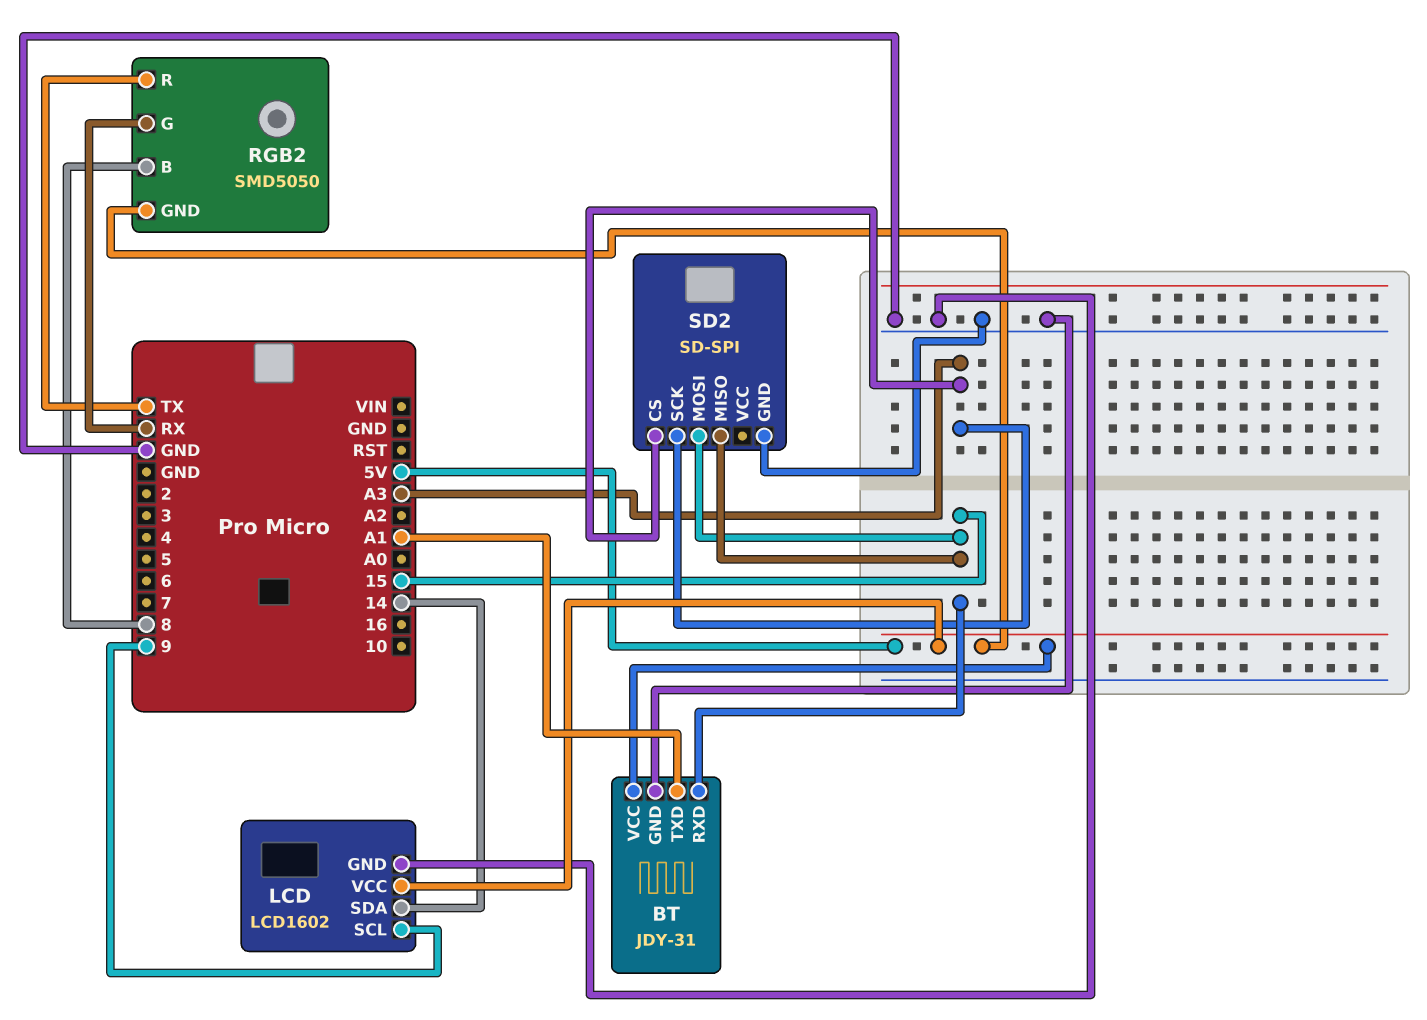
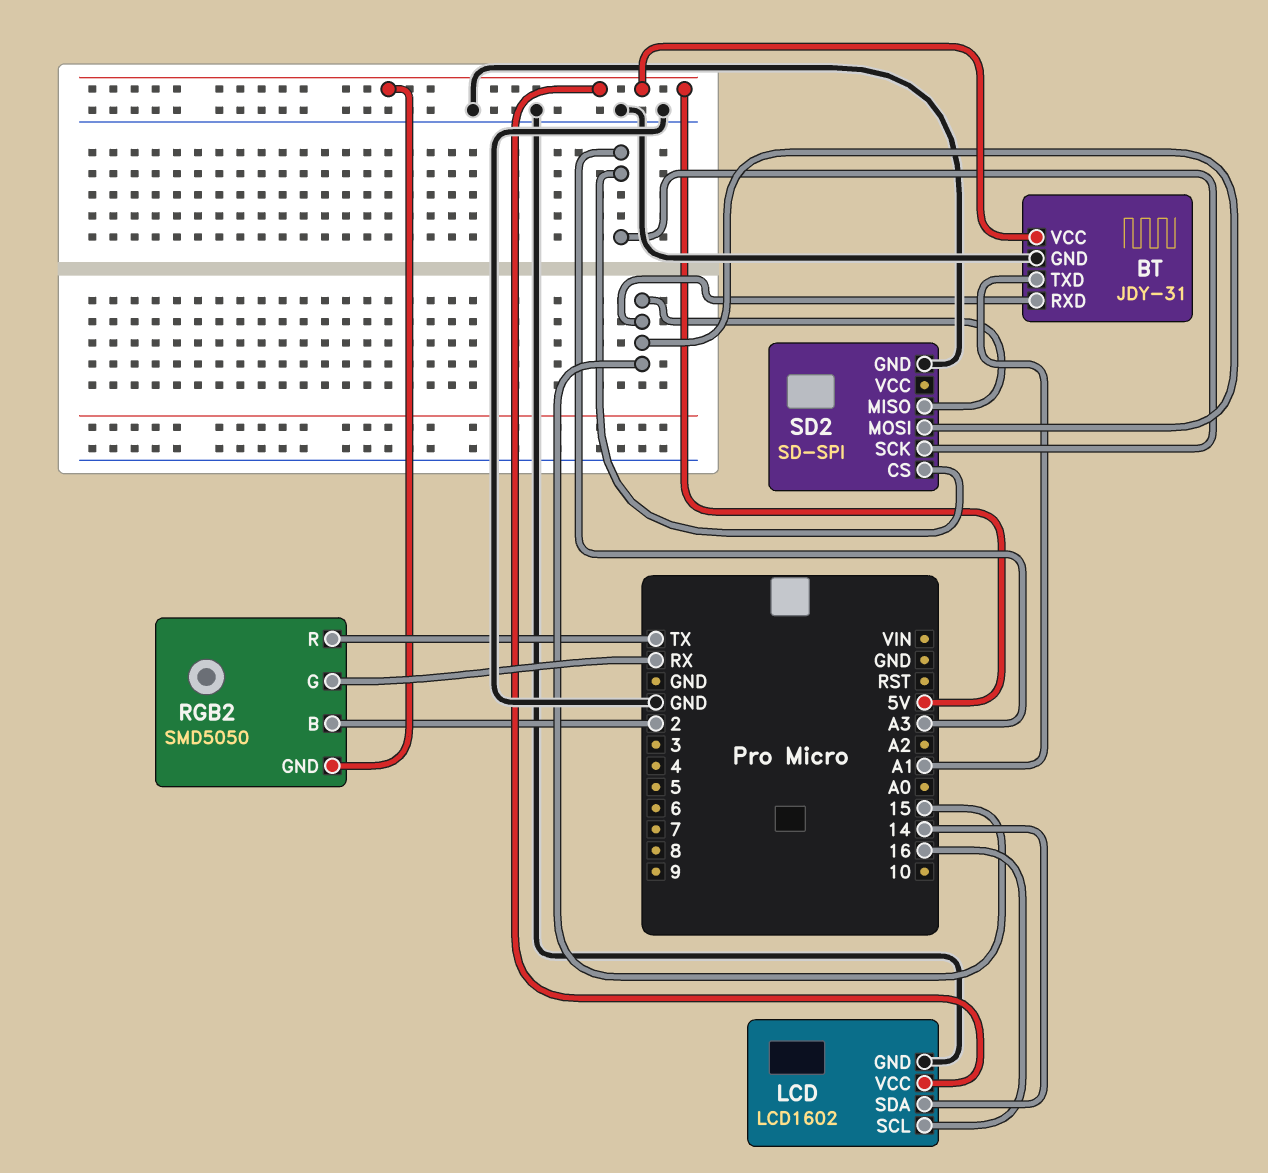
LCD pin SCL: 9 -> 16
RGB2 pin B: 8 -> 2

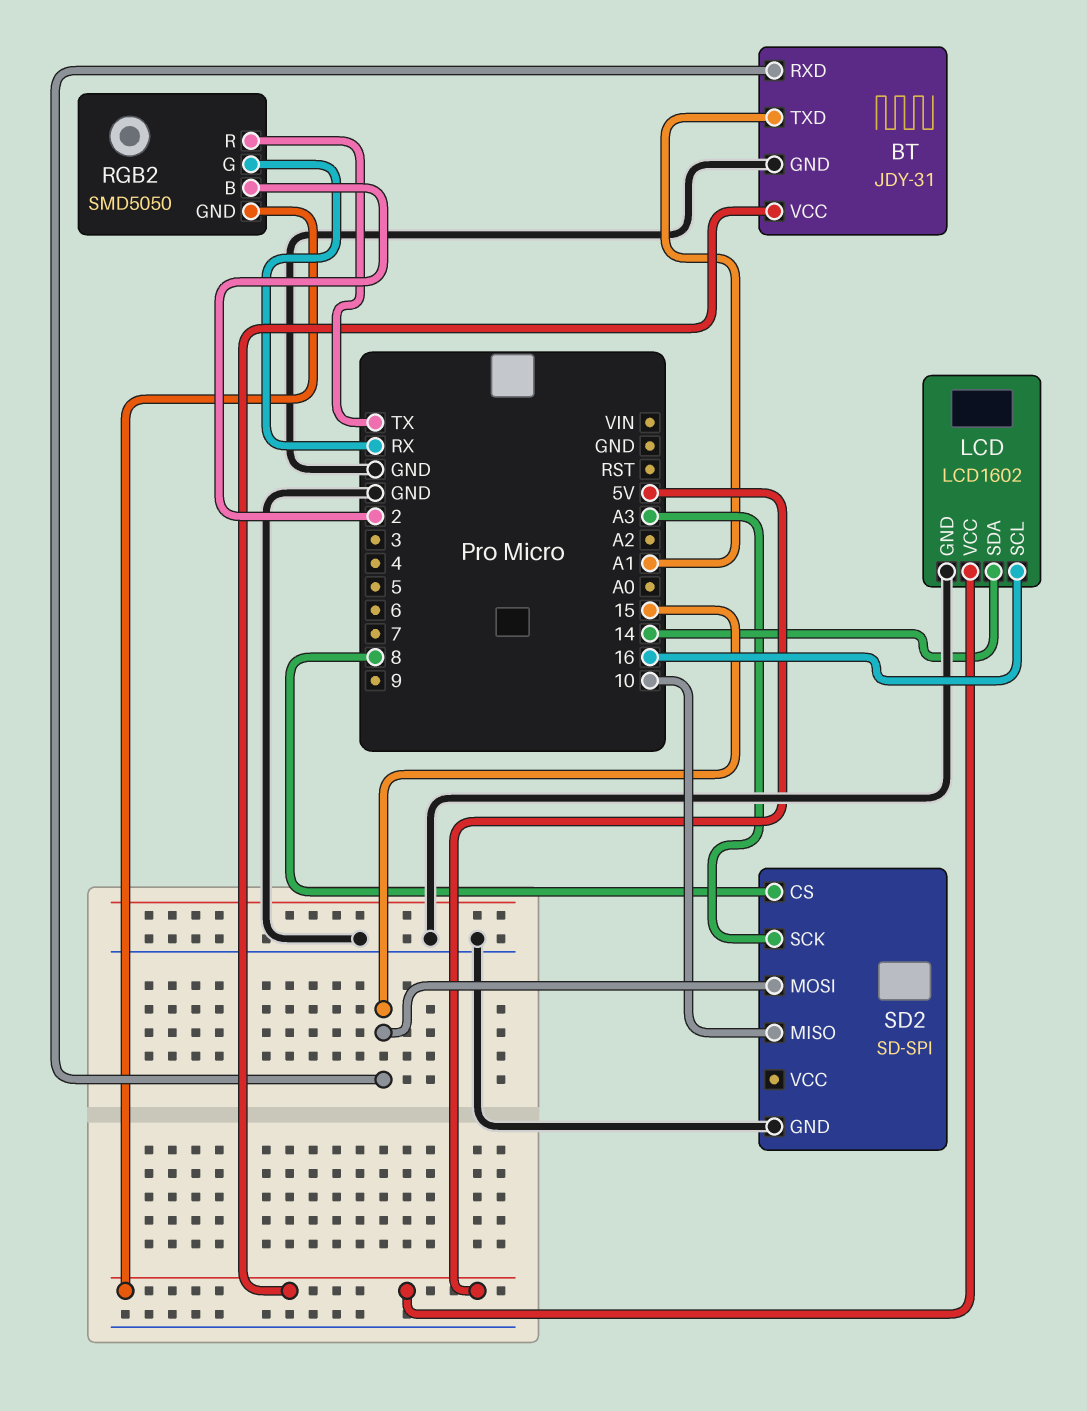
SD2 pin CS: A3 -> 8
SD2 pin MISO: 15 -> 10

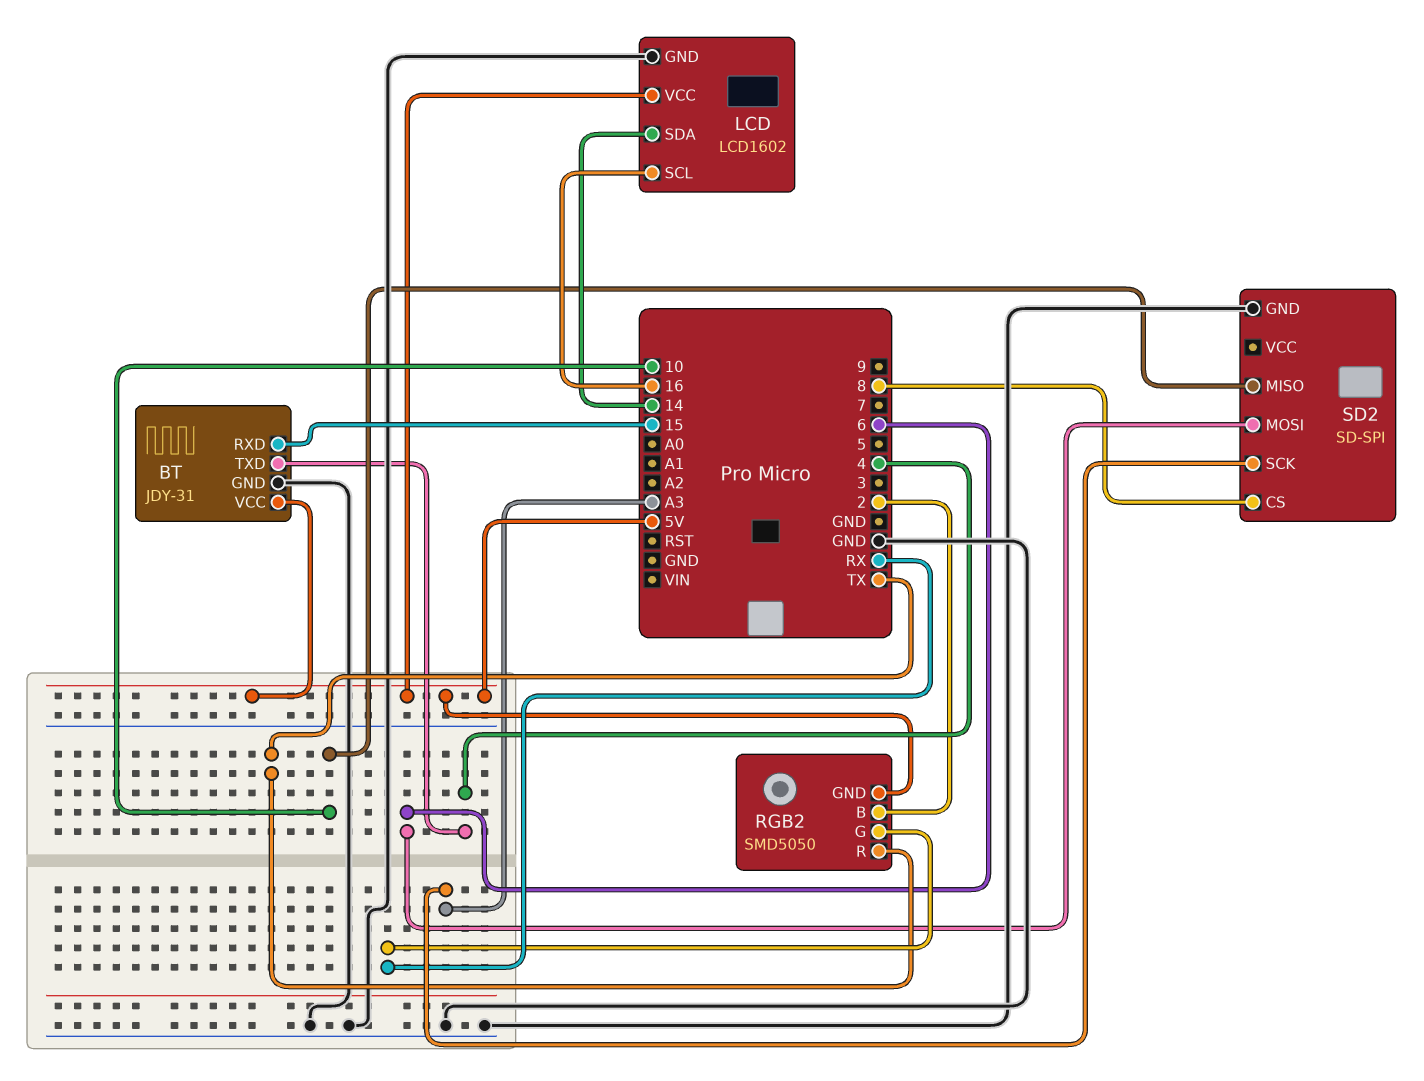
BT pin TXD: A1 -> 4
SD2 pin MOSI: 15 -> 6

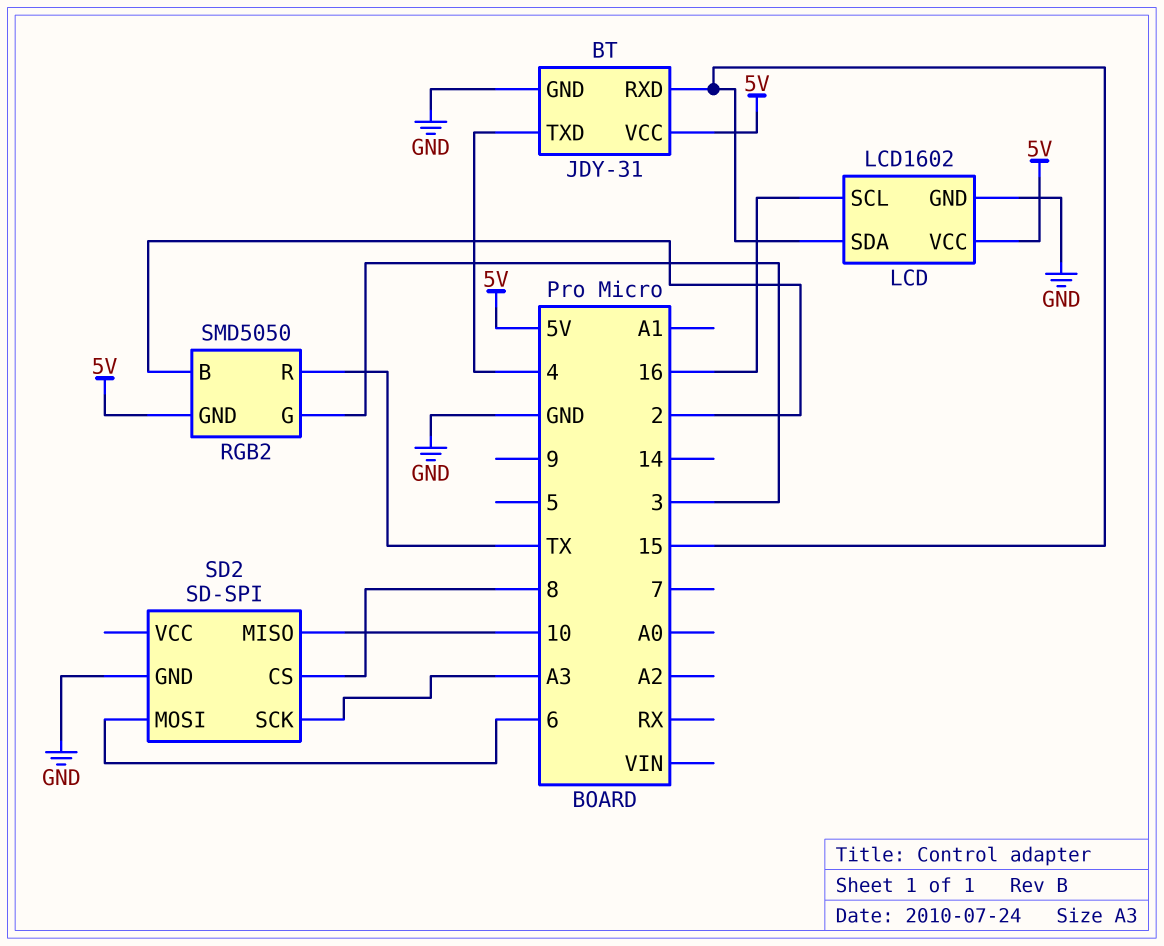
LCD pin SDA: 14 -> 15
RGB2 pin G: RX -> 3

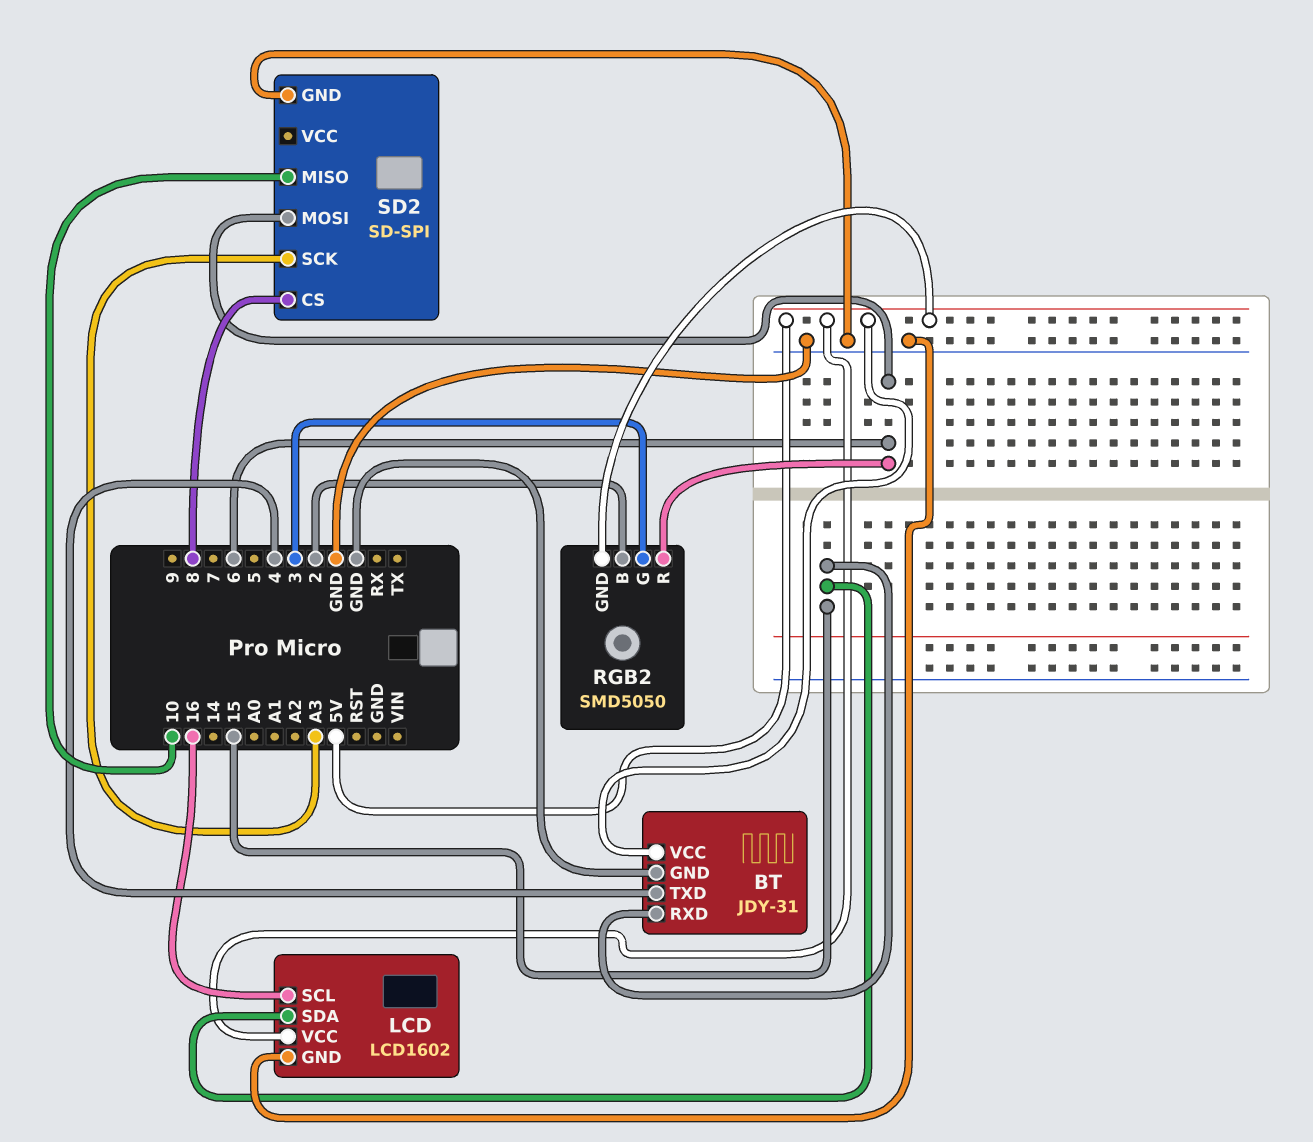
RGB2 pin R: TX -> 6

